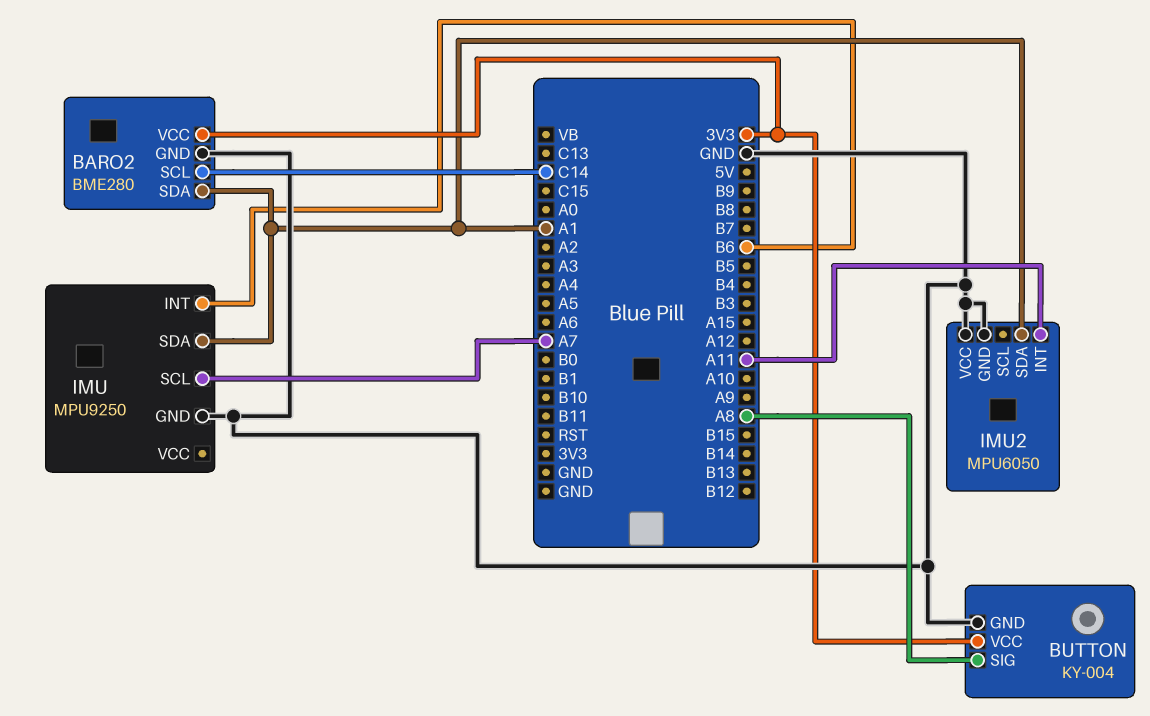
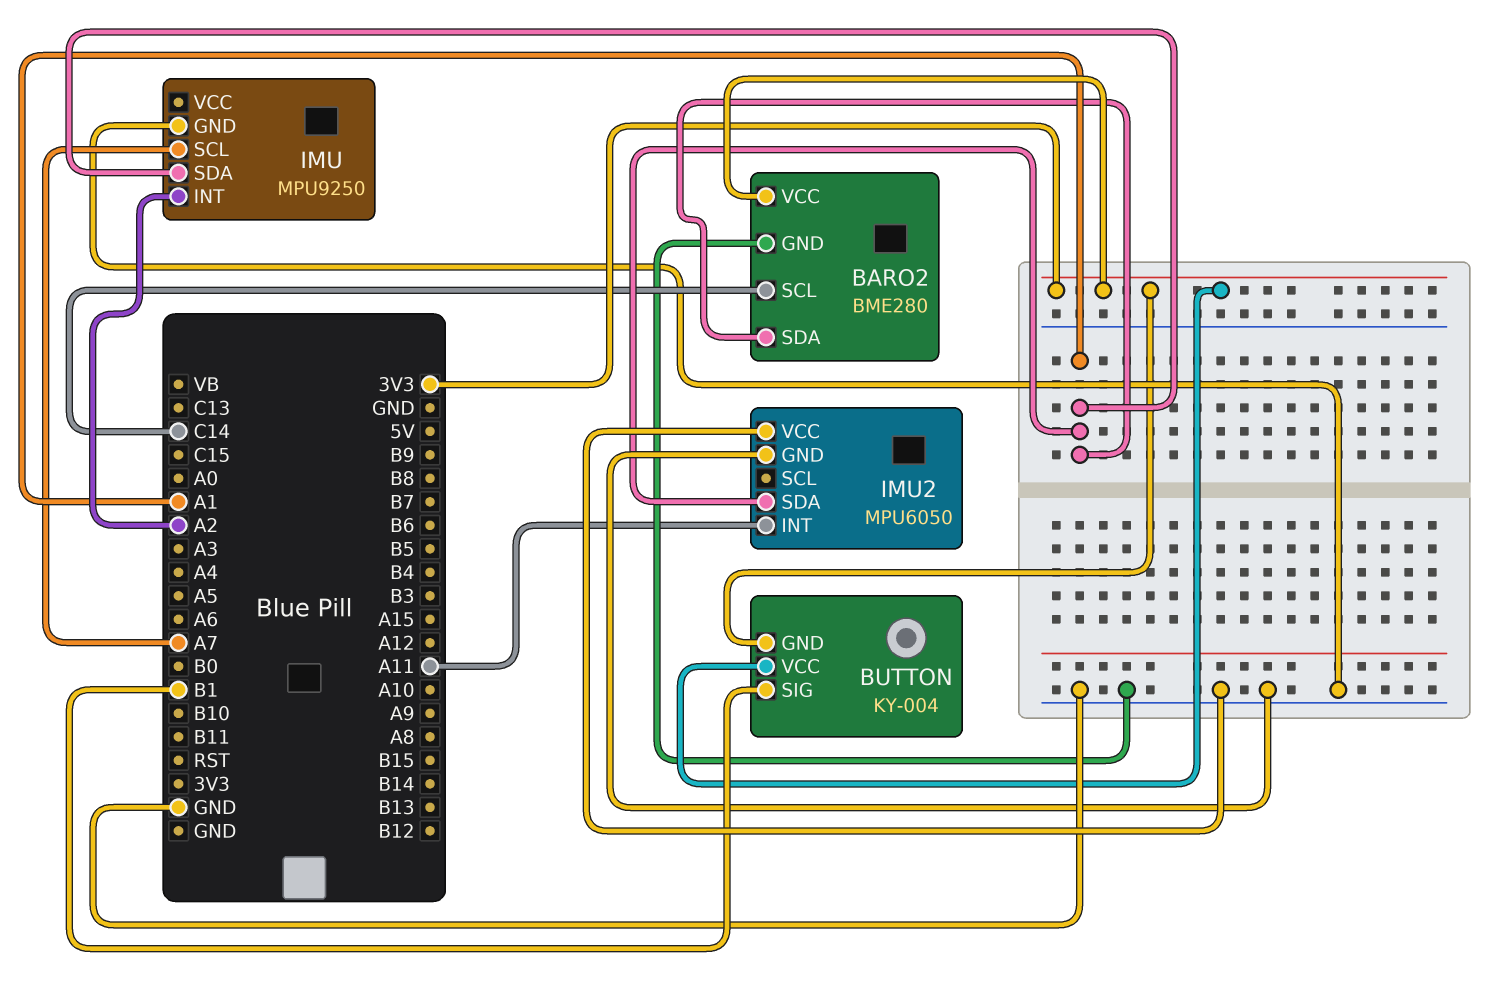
BUTTON pin GND: GND -> 3V3
BUTTON pin SIG: A8 -> B1
IMU pin INT: B6 -> A2

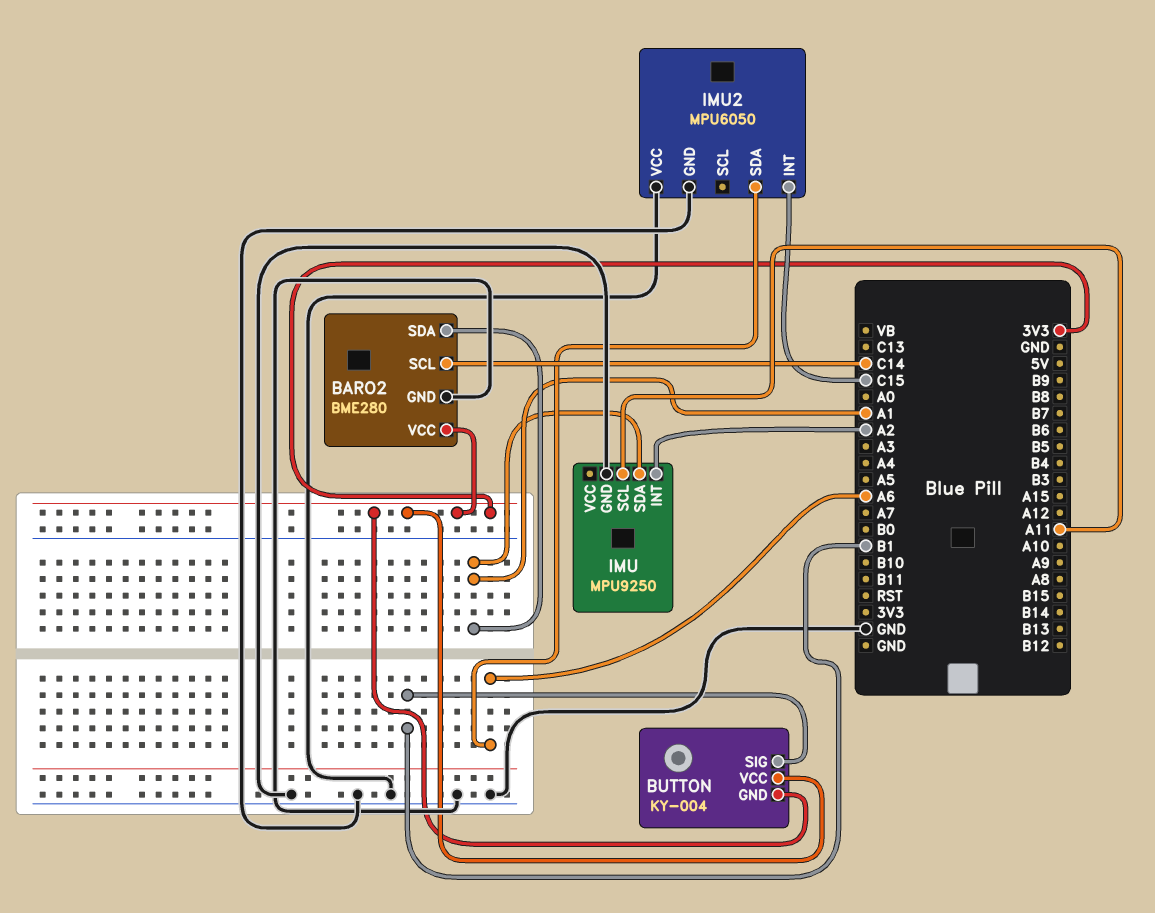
IMU pin SCL: A7 -> A11
IMU2 pin INT: A11 -> C15
IMU2 pin SDA: A1 -> A6

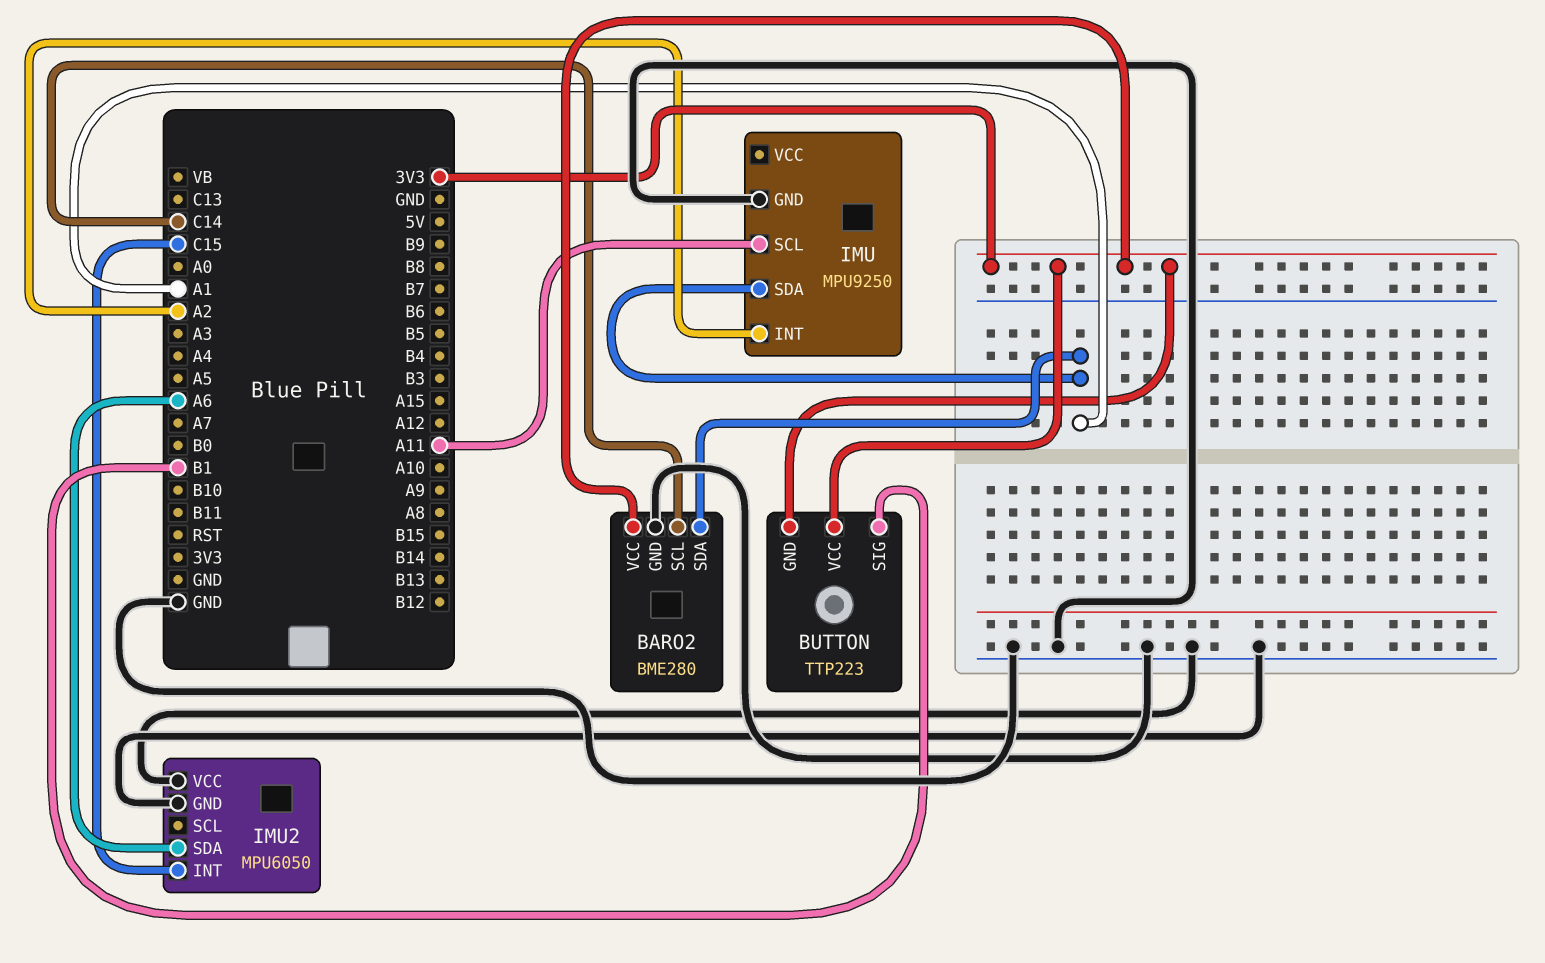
BUTTON: KY-004 -> TTP223

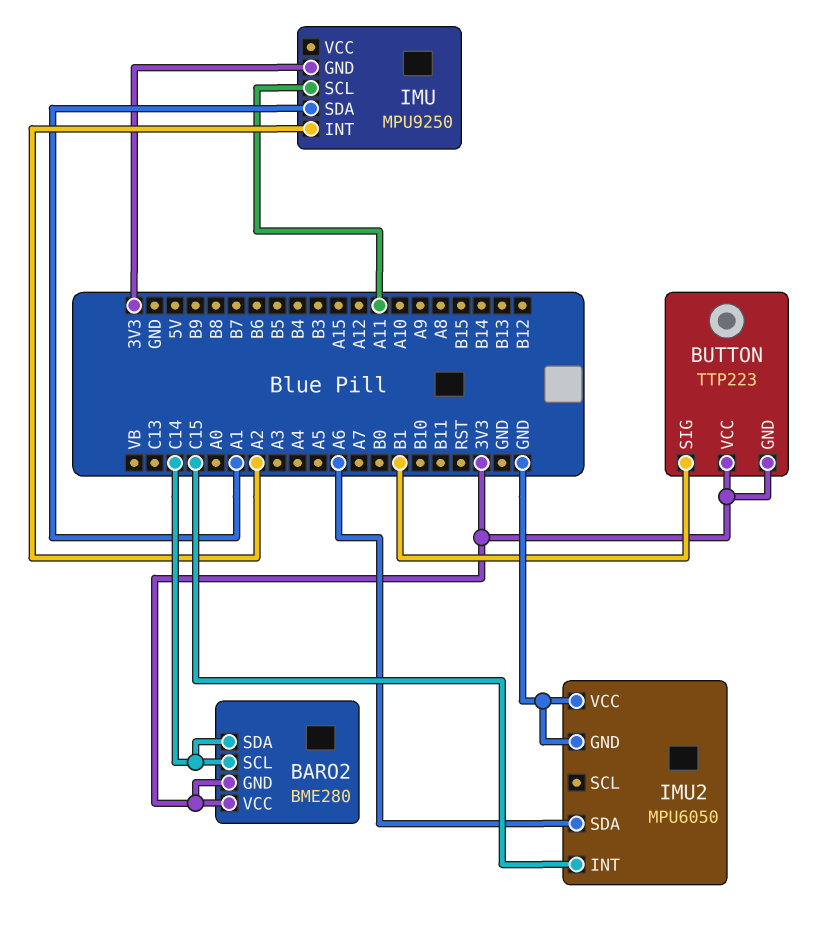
BARO2 pin GND: GND -> 3V3
BARO2 pin SDA: A1 -> C14
IMU pin GND: GND -> 3V3

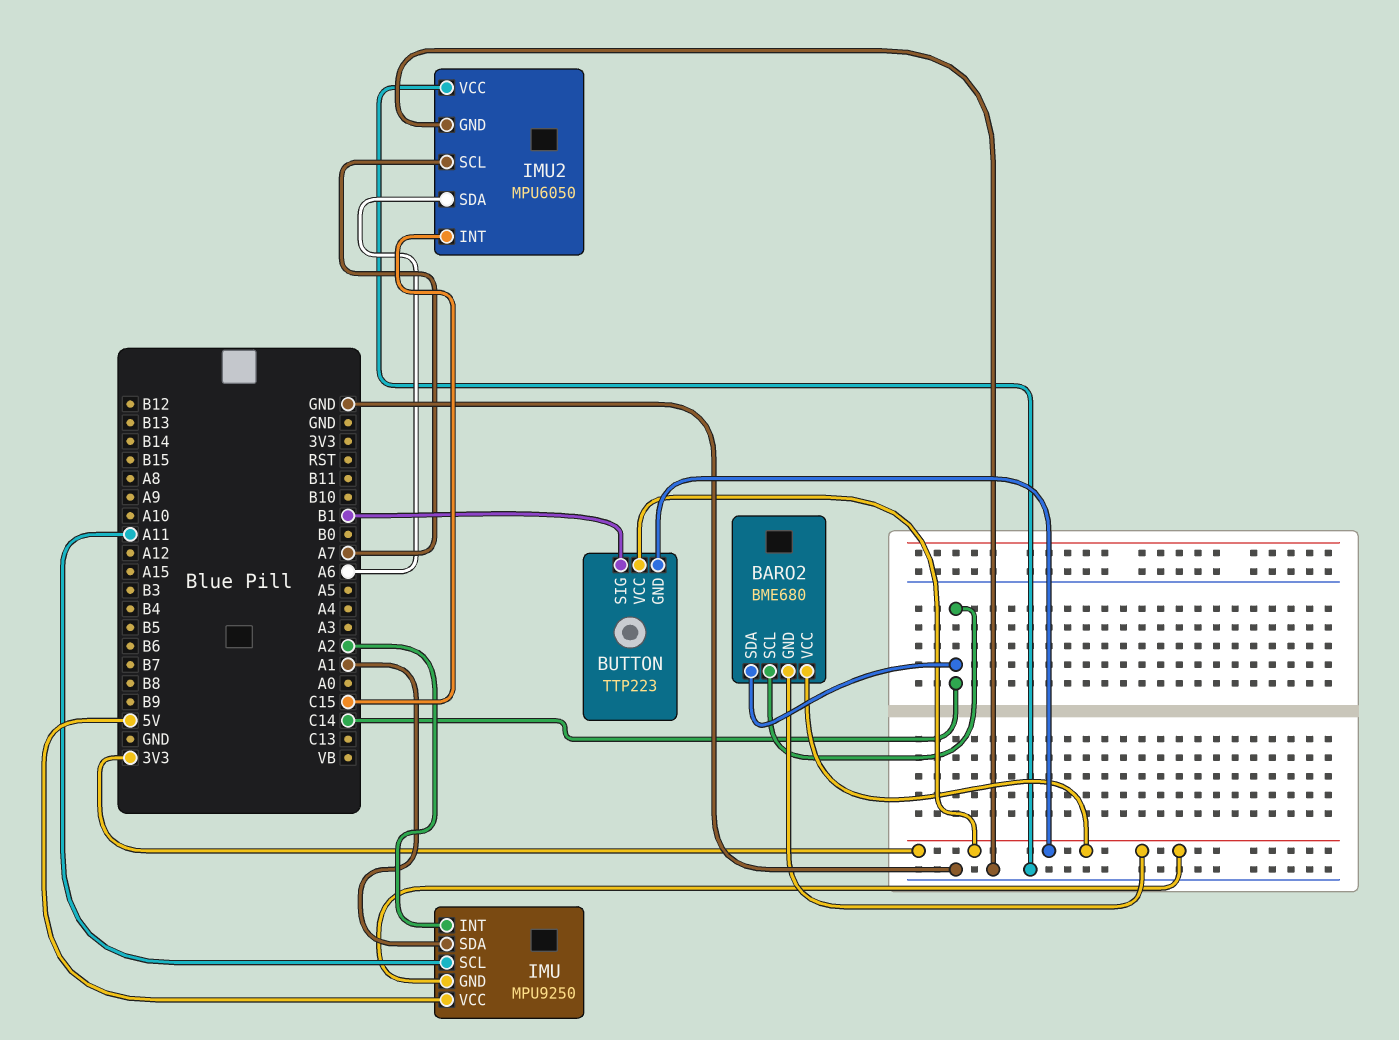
BARO2: BME280 -> BME680
IMU pin VCC: none -> 5V
IMU2 pin SCL: none -> A7

